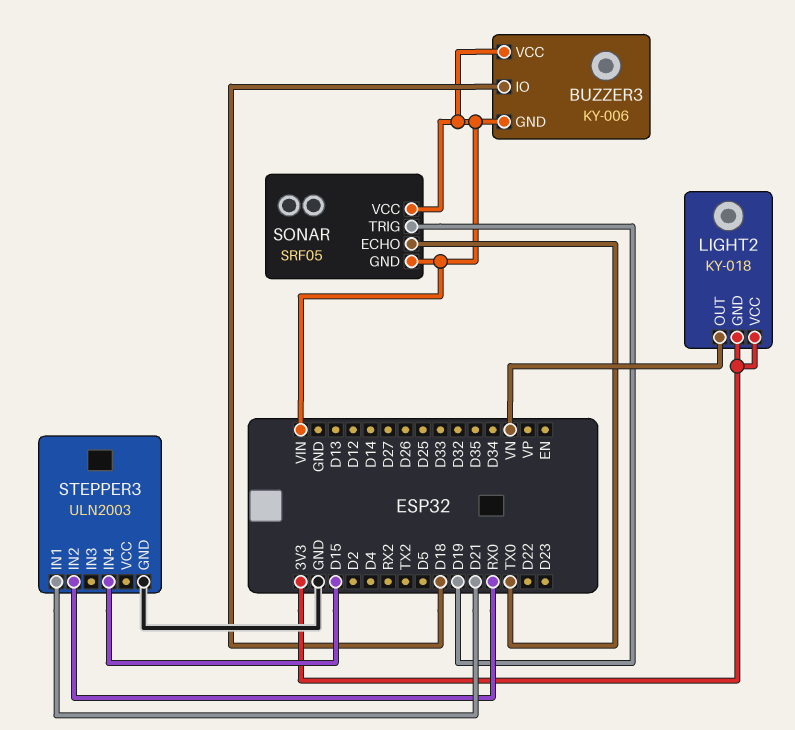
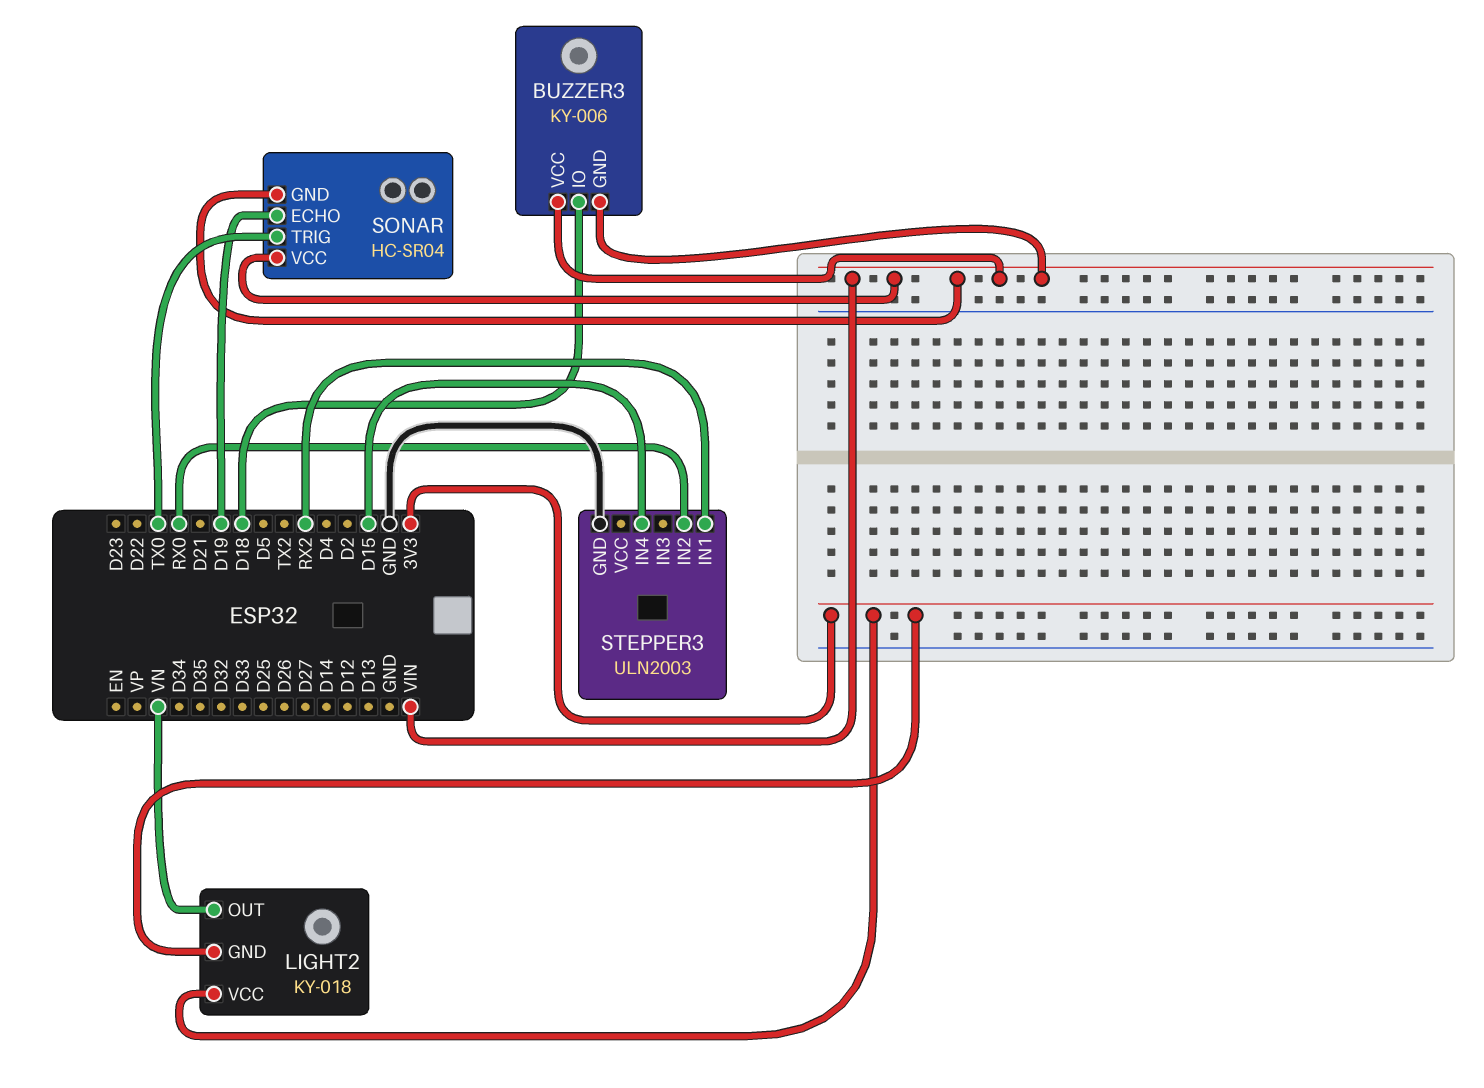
SONAR: SRF05 -> HC-SR04
SONAR pin ECHO: TX0 -> D19
SONAR pin TRIG: D19 -> TX0
STEPPER3 pin IN1: D21 -> RX2

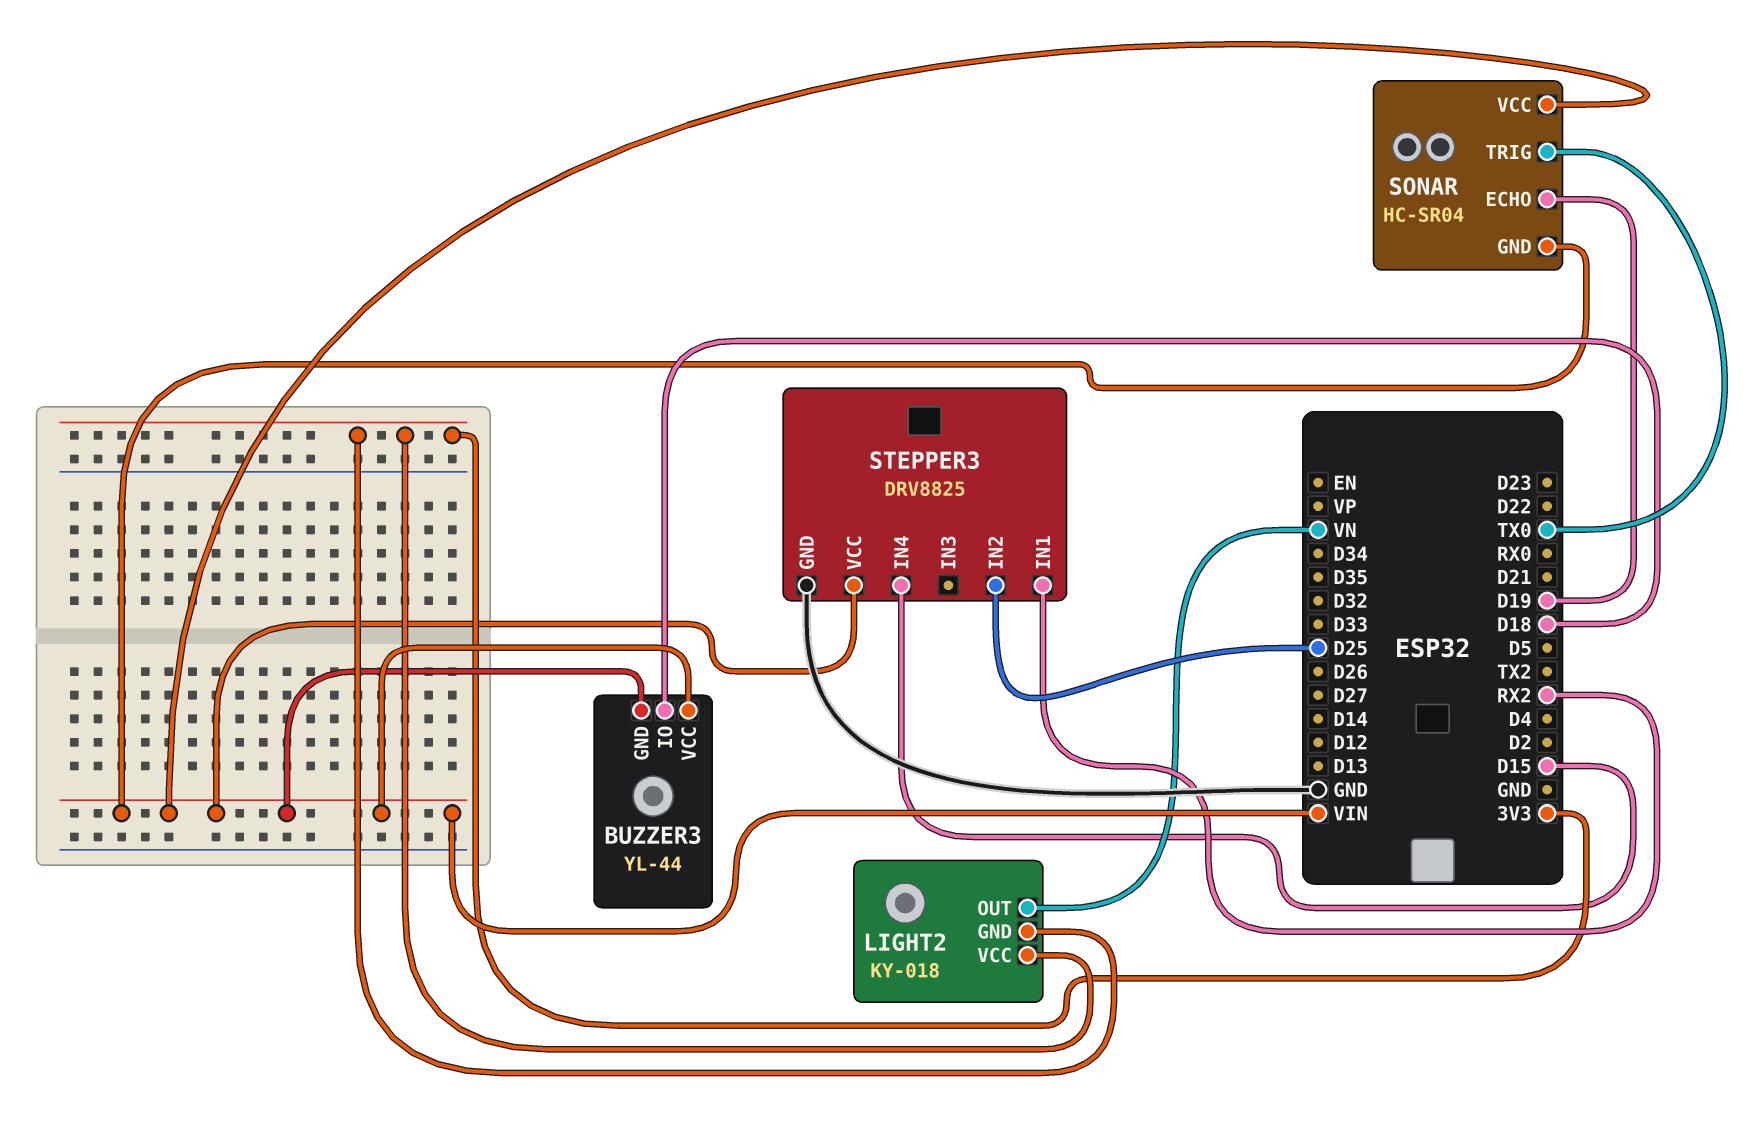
BUZZER3: KY-006 -> YL-44
STEPPER3: ULN2003 -> DRV8825
STEPPER3 pin IN2: RX0 -> D25
STEPPER3 pin VCC: none -> VIN

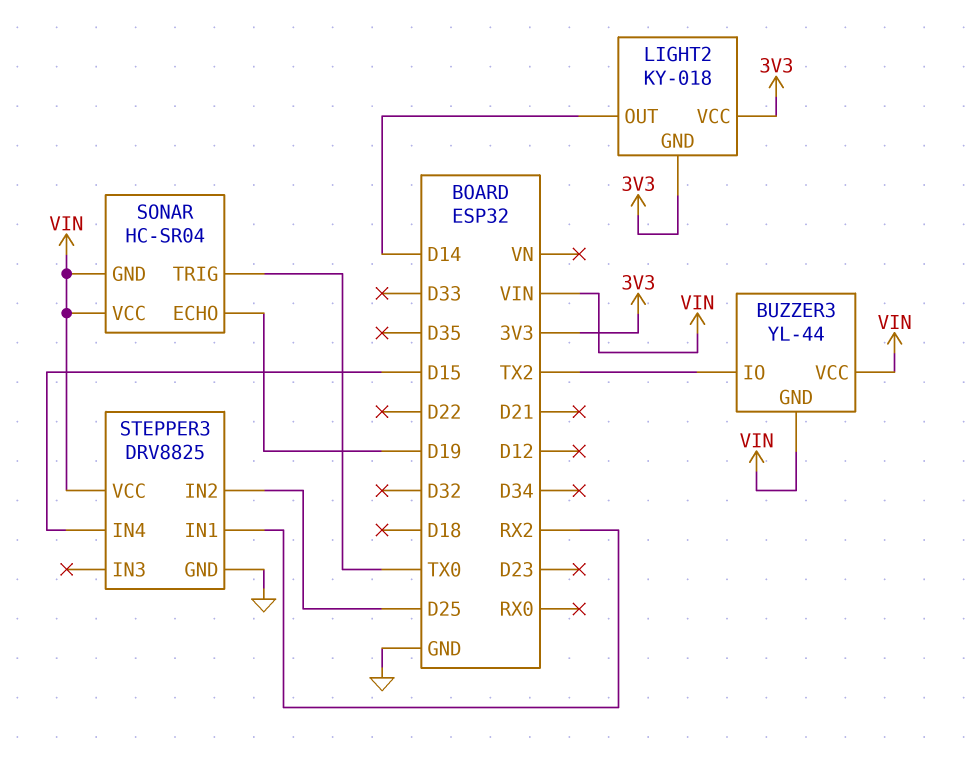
BUZZER3 pin IO: D18 -> TX2
LIGHT2 pin OUT: VN -> D14

